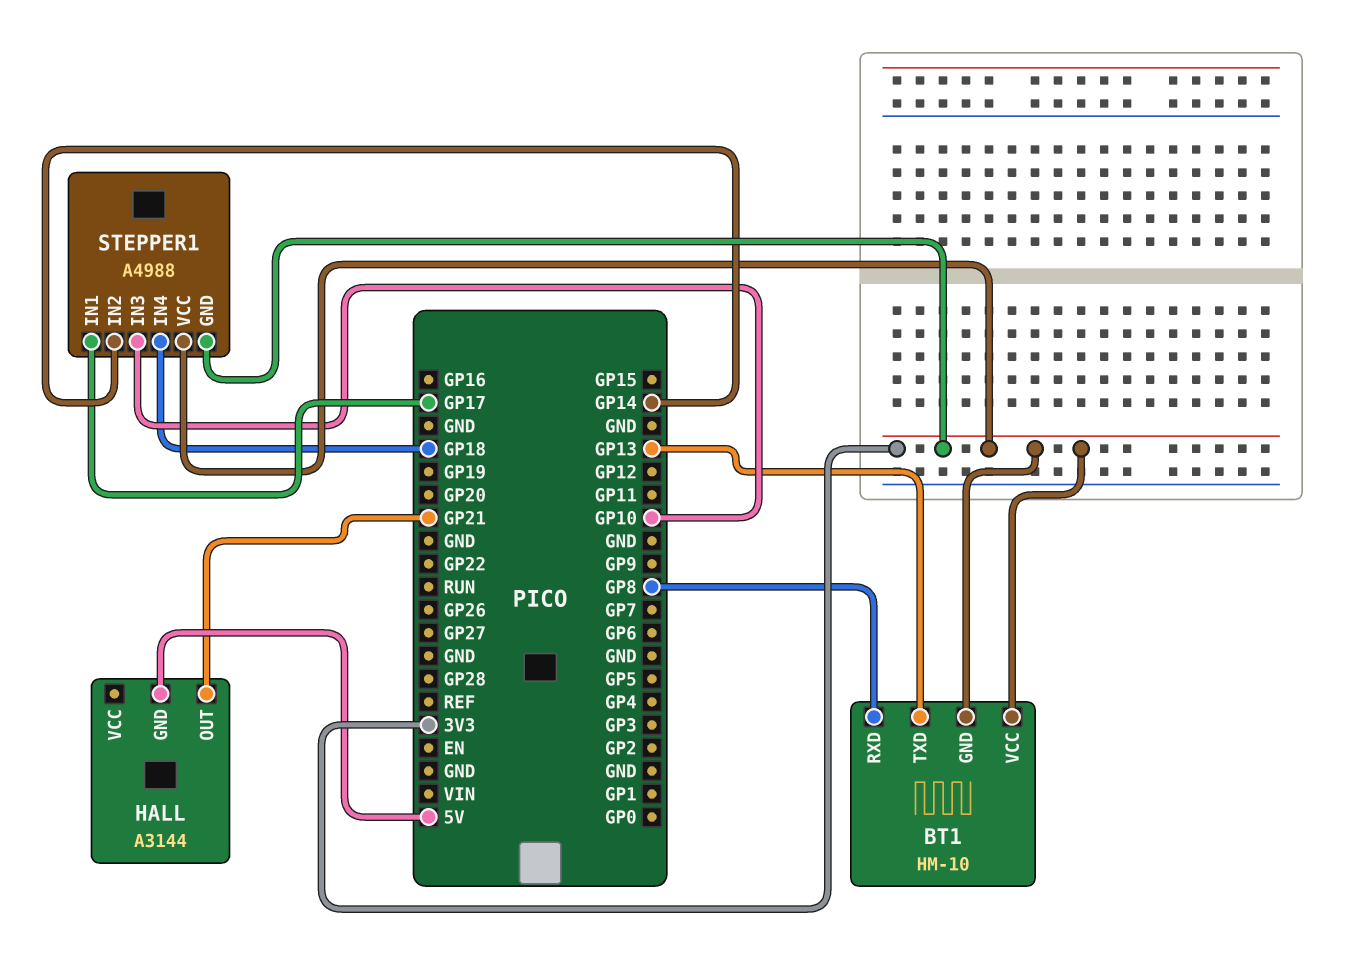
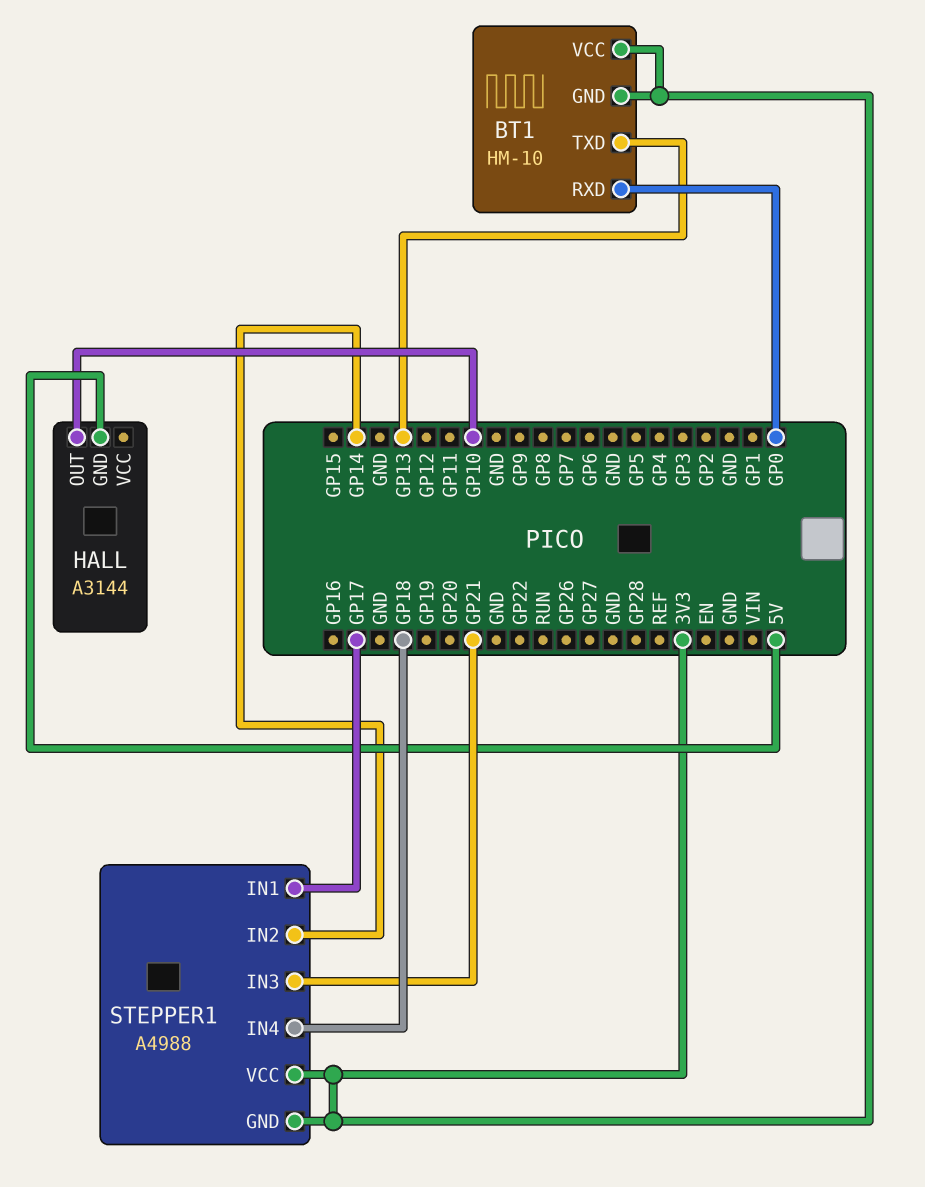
BT1 pin RXD: GP8 -> GP0
HALL pin OUT: GP21 -> GP10
STEPPER1 pin IN3: GP10 -> GP21

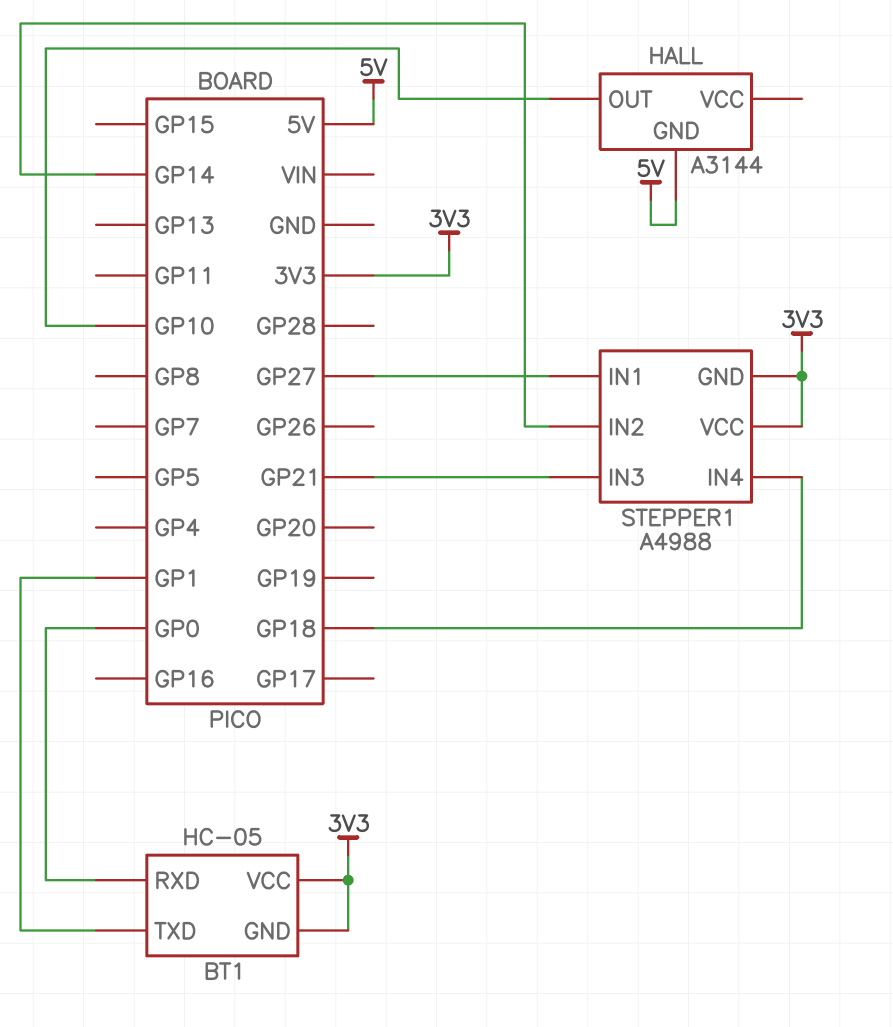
BT1: HM-10 -> HC-05
BT1 pin TXD: GP13 -> GP1
STEPPER1 pin IN1: GP17 -> GP27

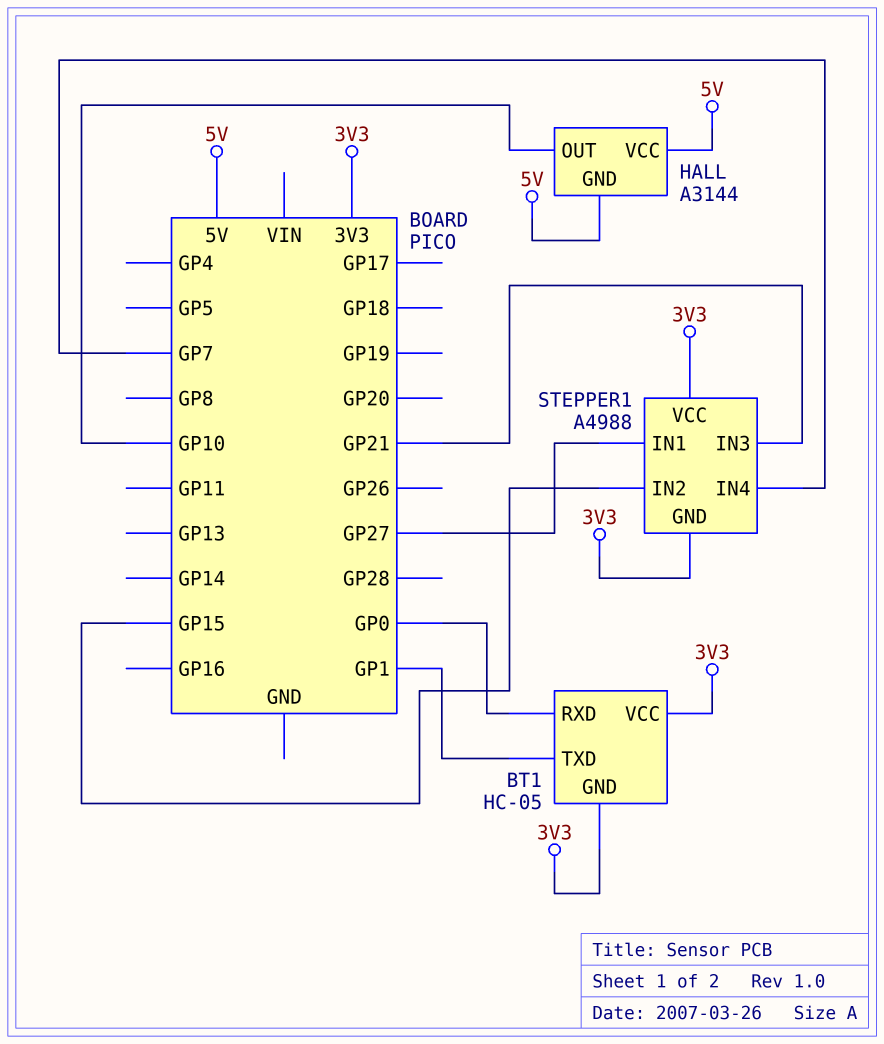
HALL pin VCC: none -> 5V
STEPPER1 pin IN2: GP14 -> GP15
STEPPER1 pin IN4: GP18 -> GP7

